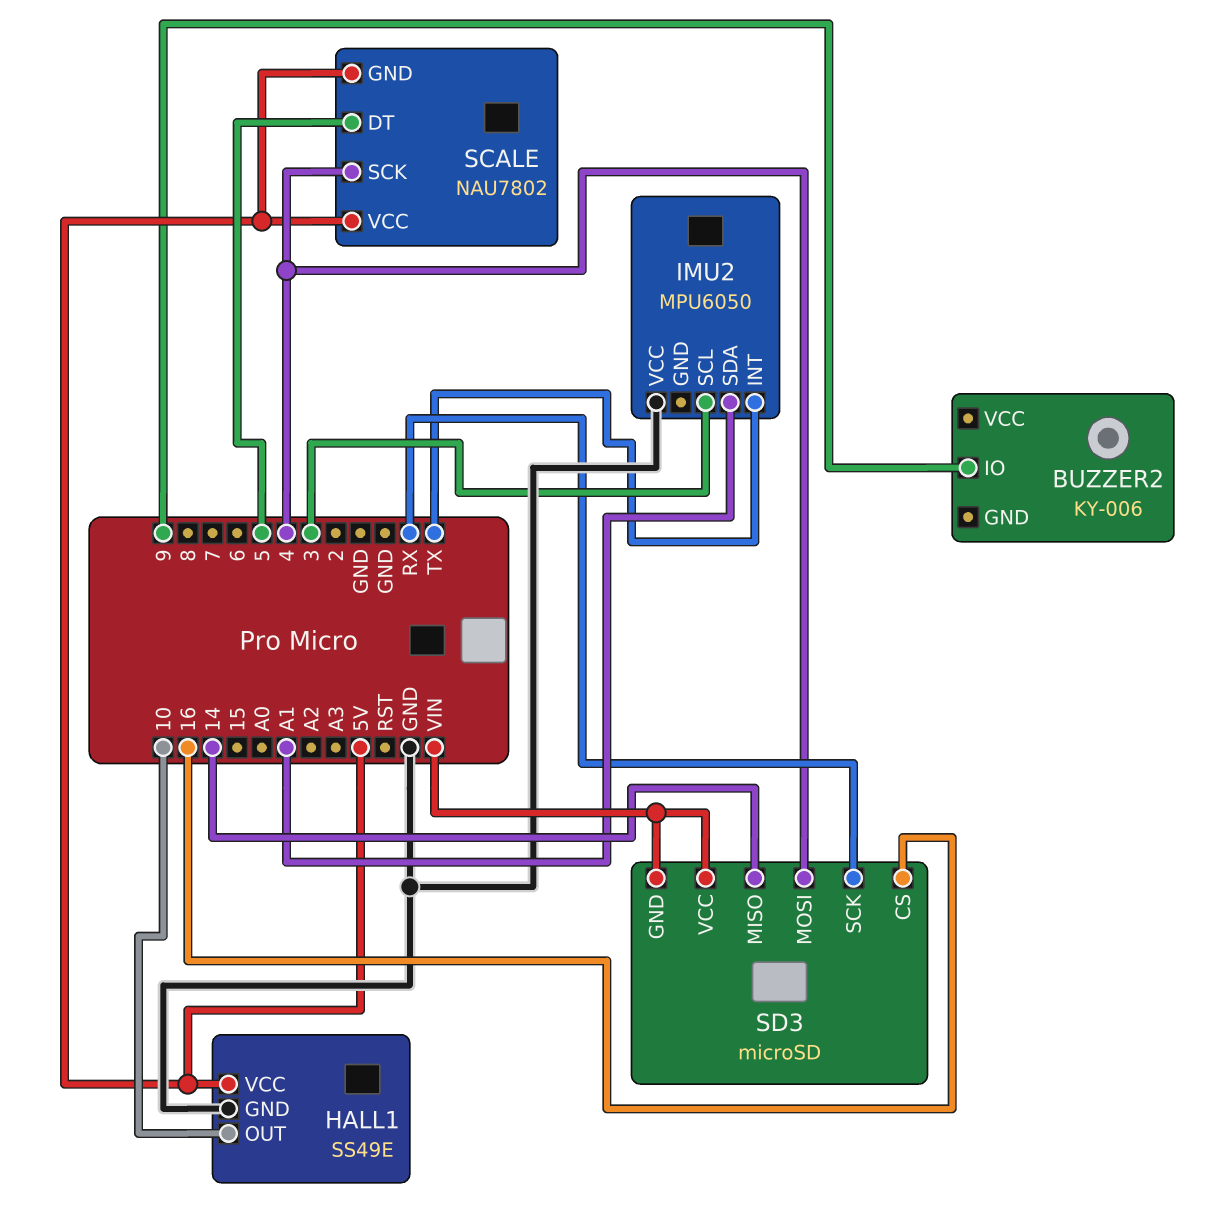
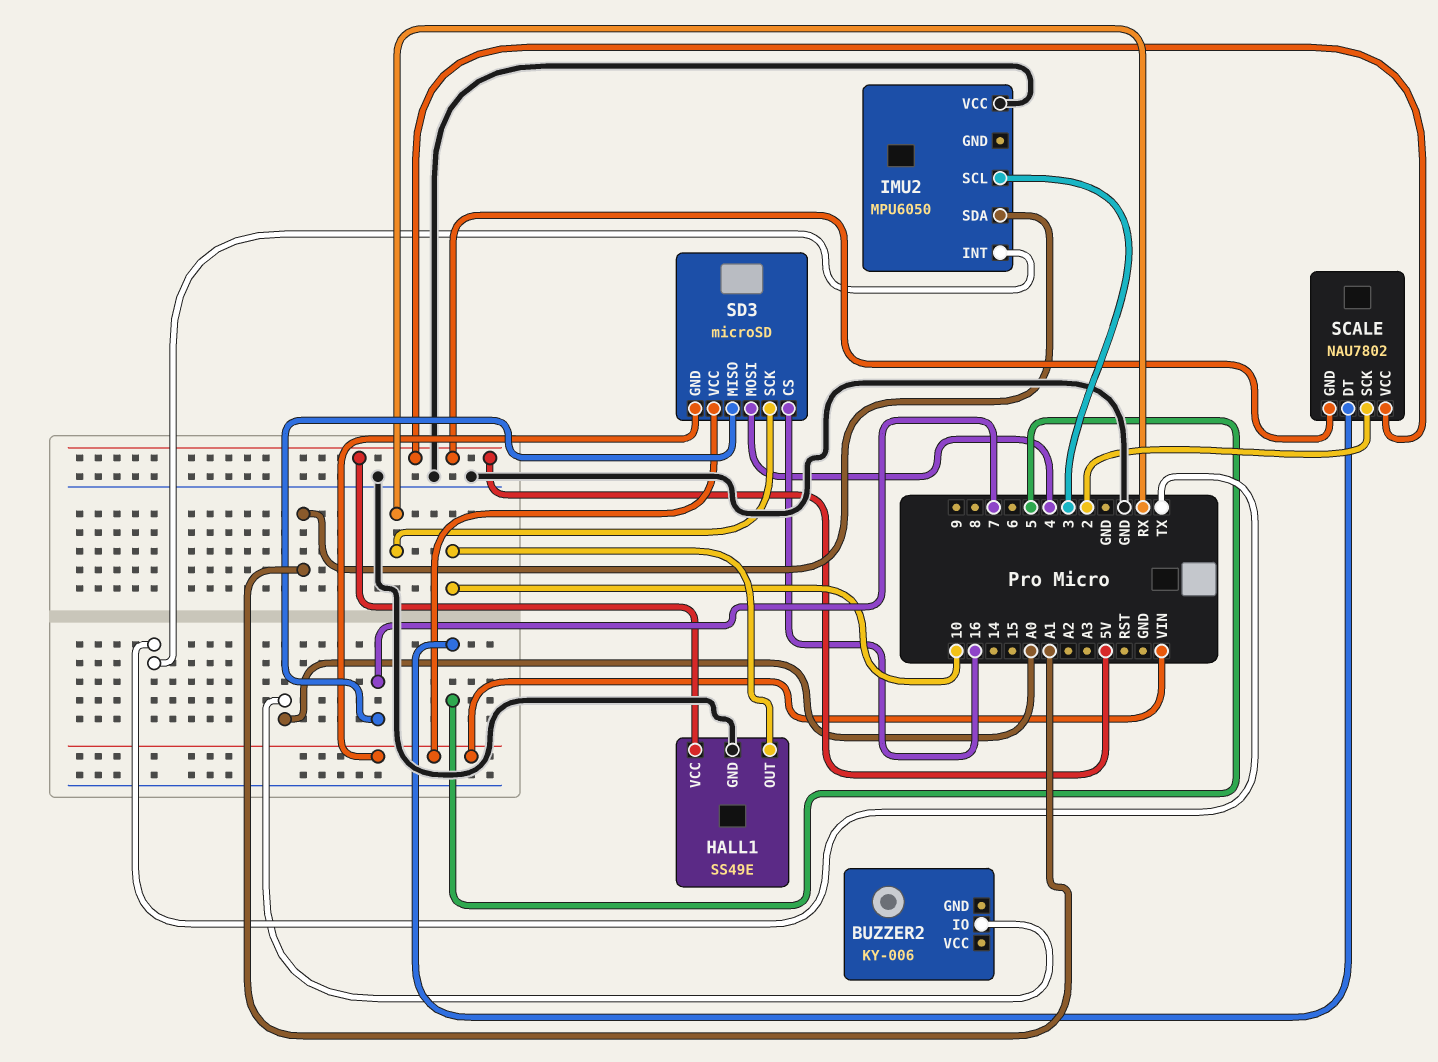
BUZZER2 pin IO: 9 -> A0
SCALE pin SCK: 4 -> 2
SD3 pin MISO: 14 -> 7

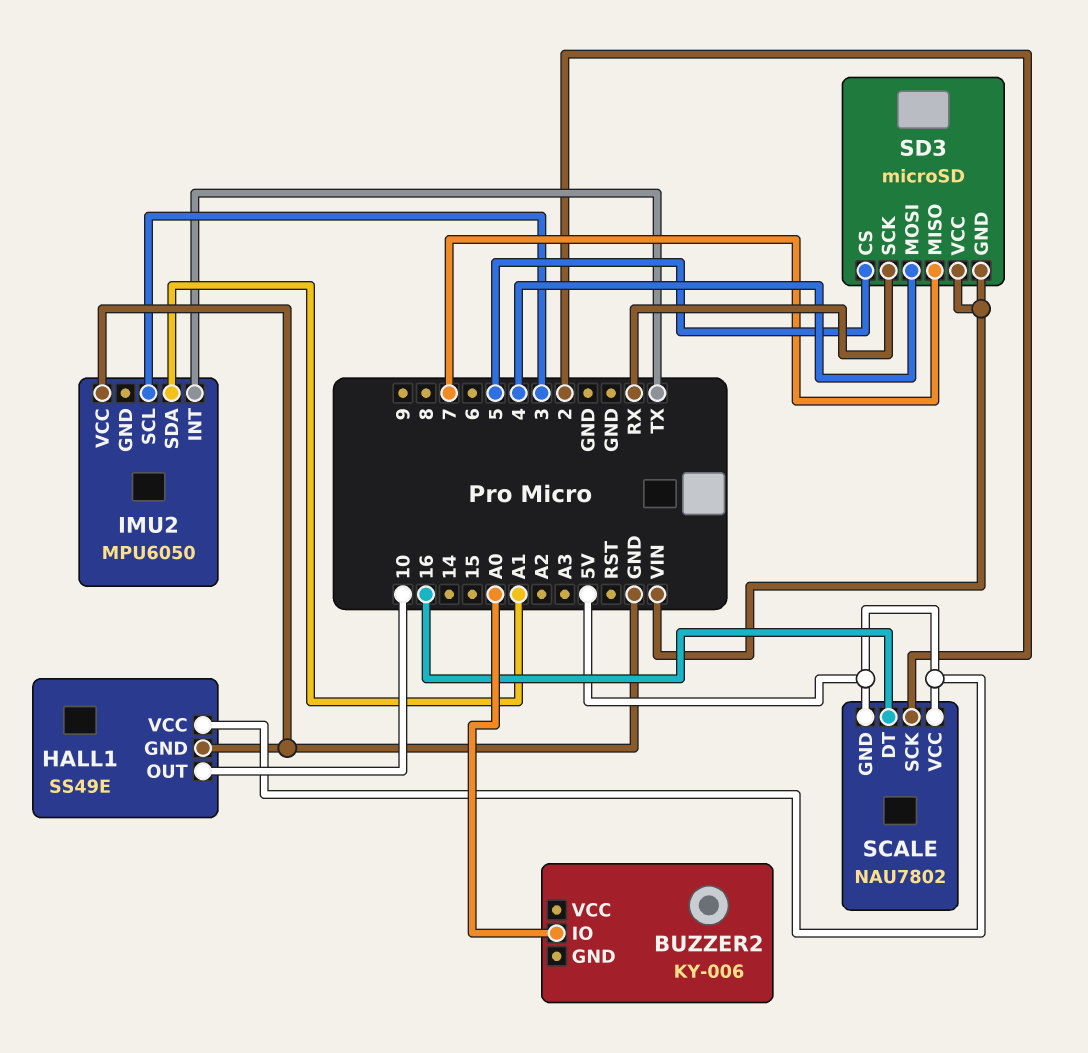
SCALE pin DT: 5 -> 16
SD3 pin CS: 16 -> 5

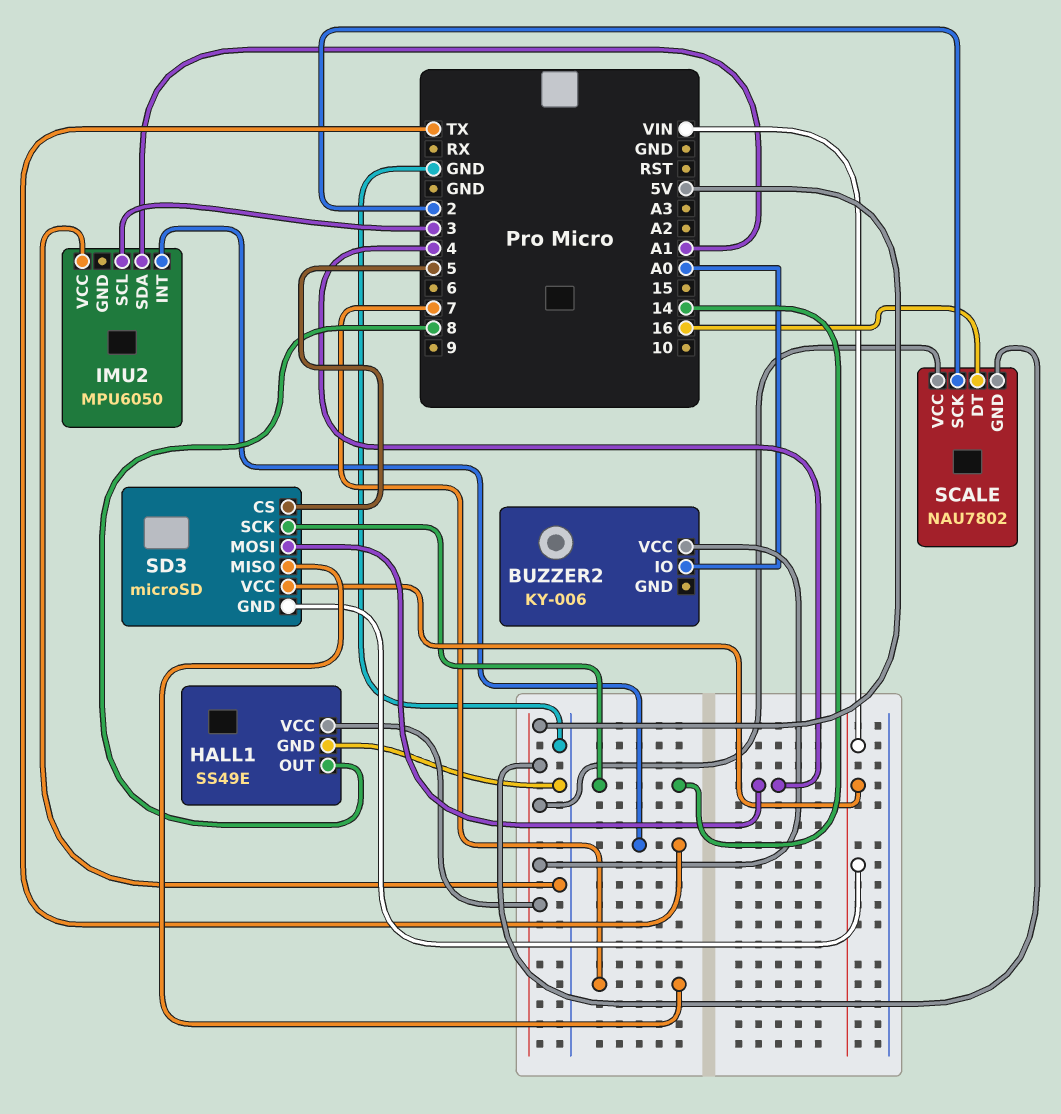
BUZZER2 pin VCC: none -> 5V
HALL1 pin OUT: 10 -> 8
SD3 pin SCK: RX -> 14

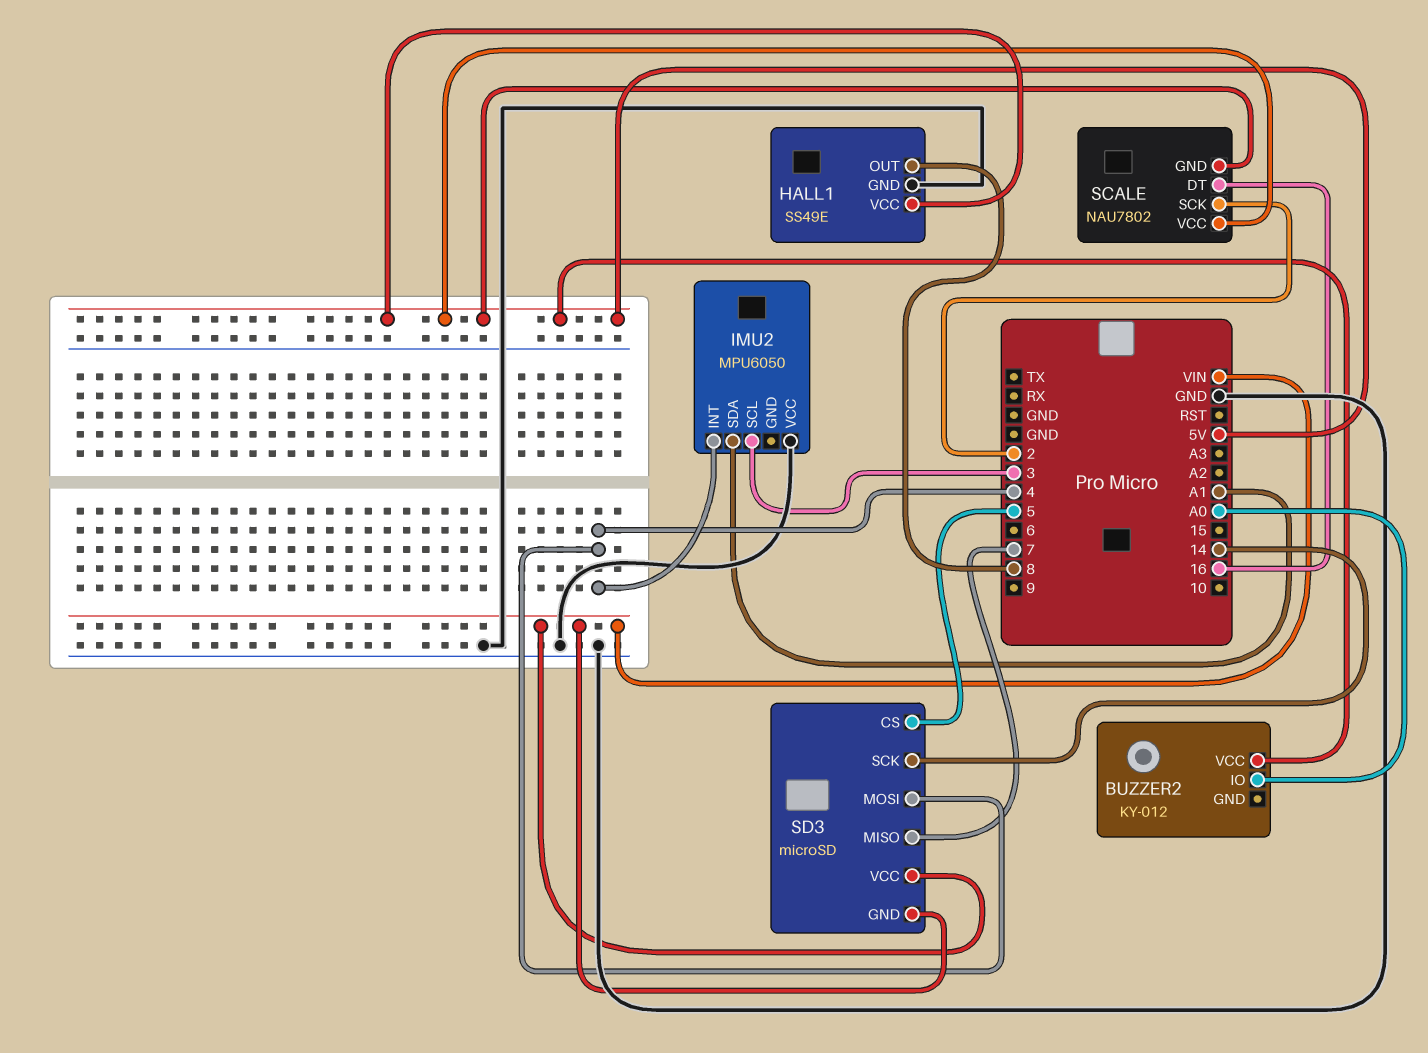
BUZZER2: KY-006 -> KY-012
IMU2 pin INT: TX -> 4

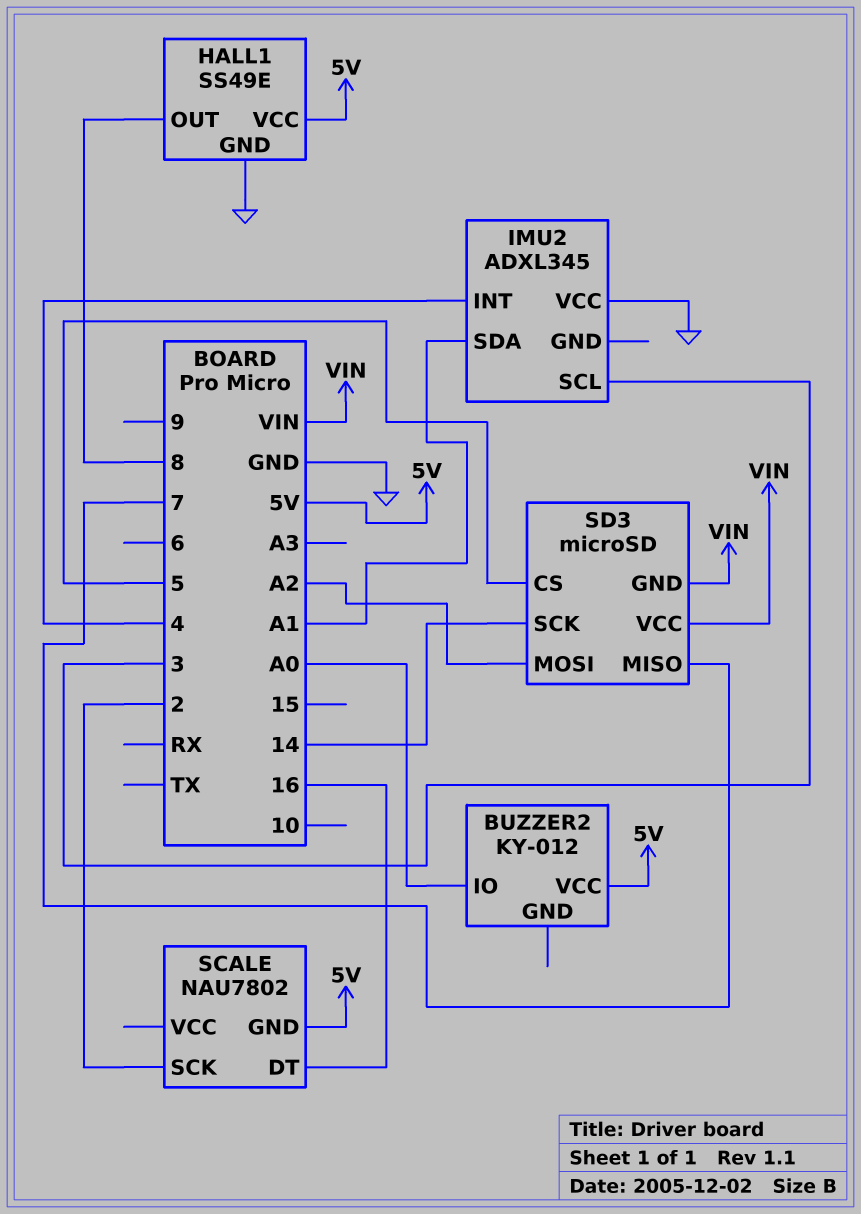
IMU2: MPU6050 -> ADXL345
SCALE pin VCC: 5V -> none
SD3 pin MOSI: 4 -> A2

